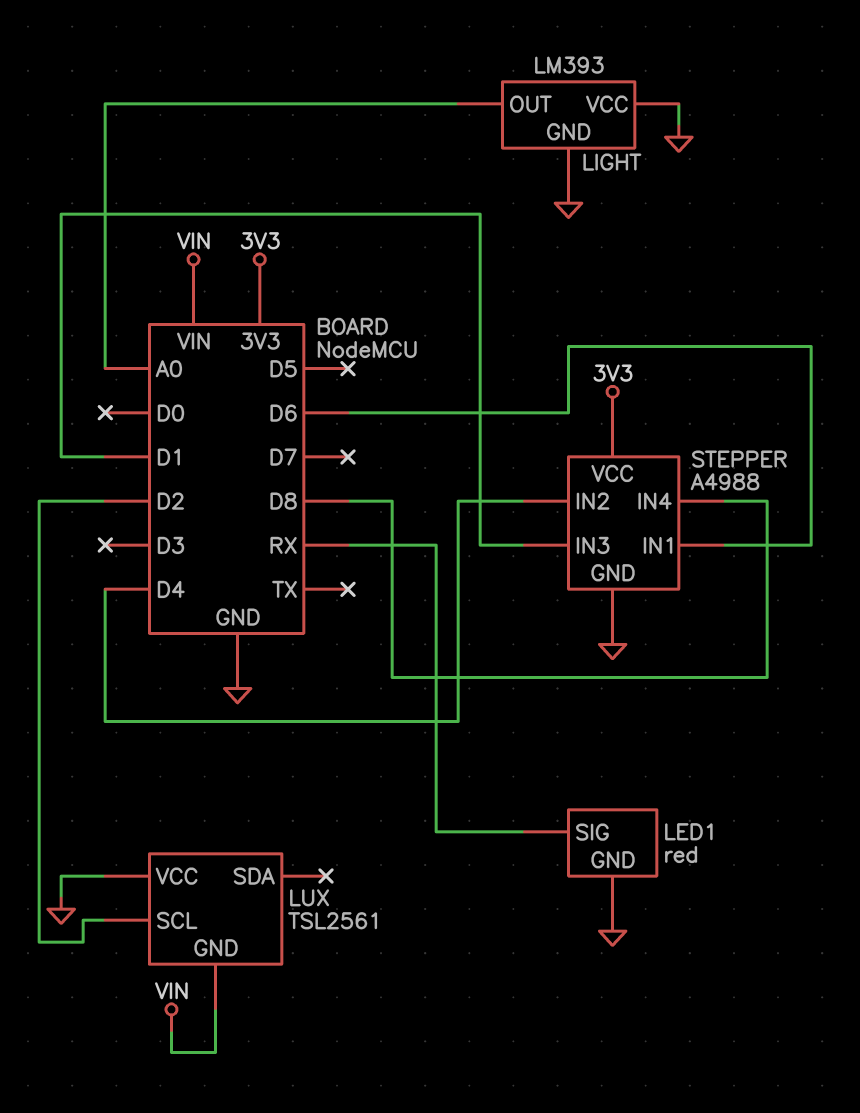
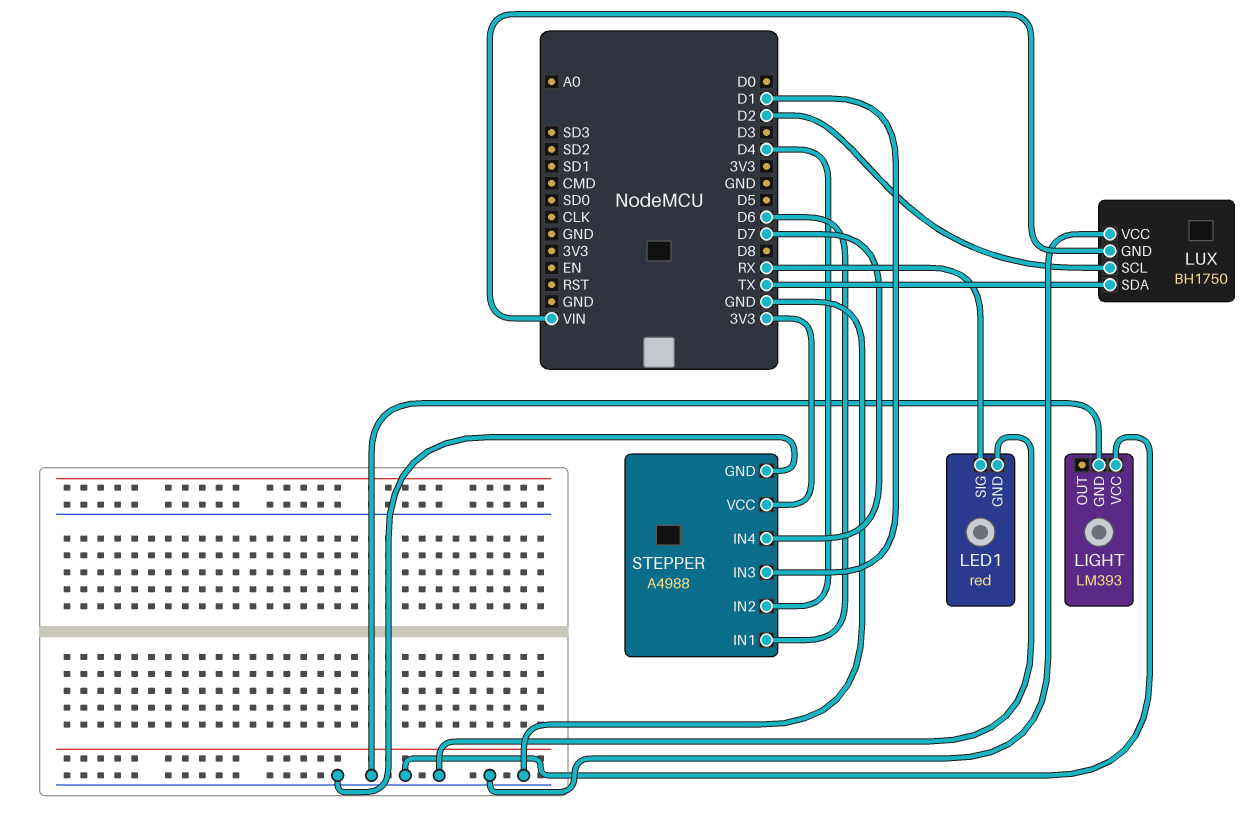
LIGHT pin OUT: A0 -> none
LUX: TSL2561 -> BH1750
LUX pin SDA: none -> TX
STEPPER pin IN4: D8 -> D7

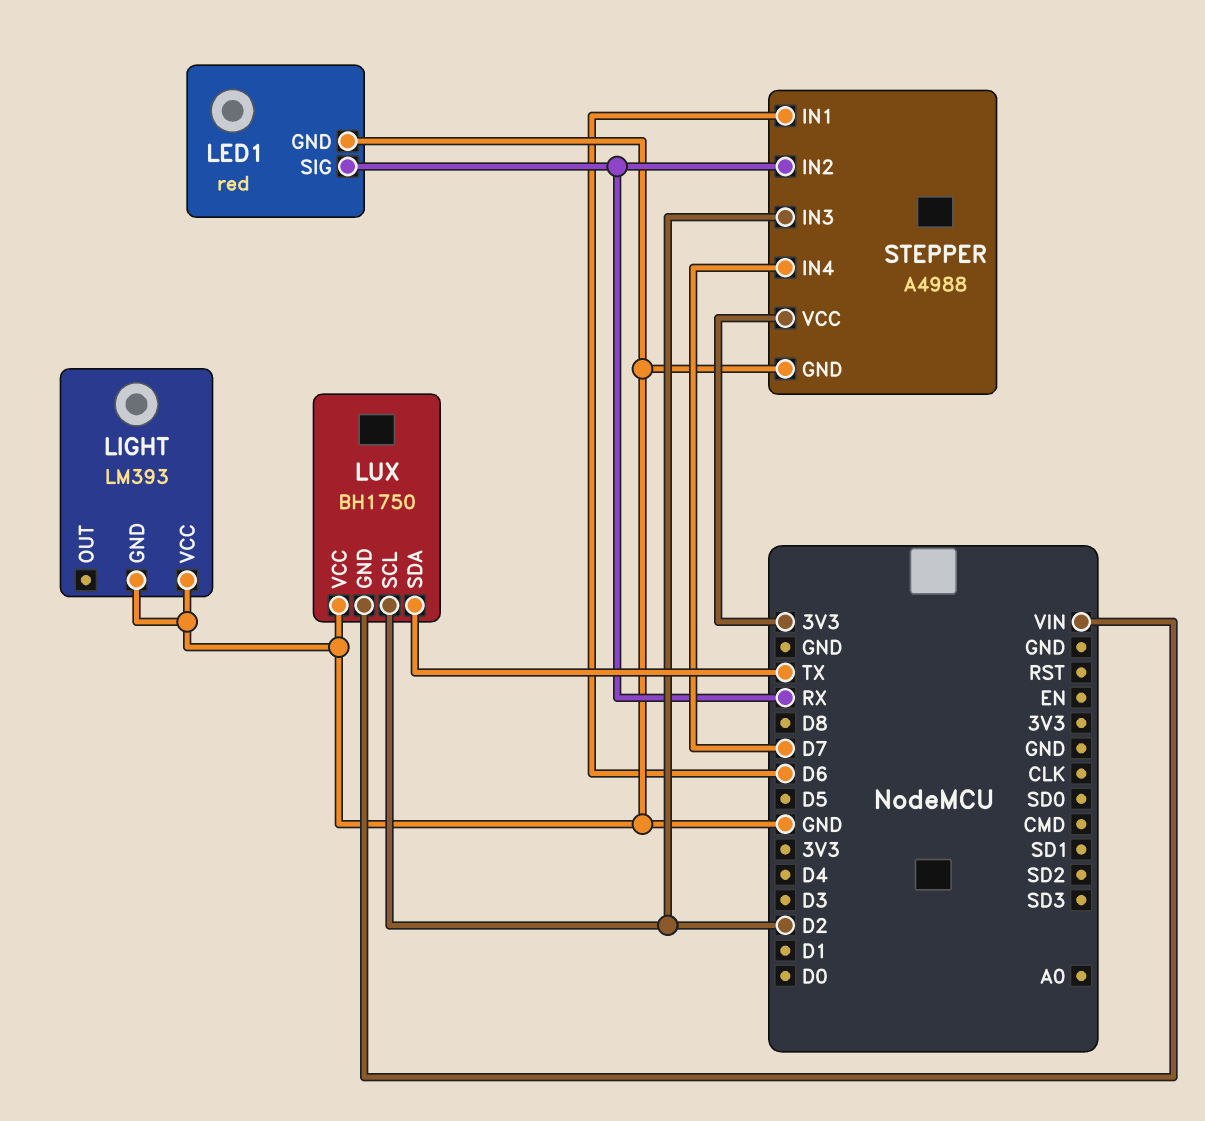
STEPPER pin IN2: D4 -> RX
STEPPER pin IN3: D1 -> D2

